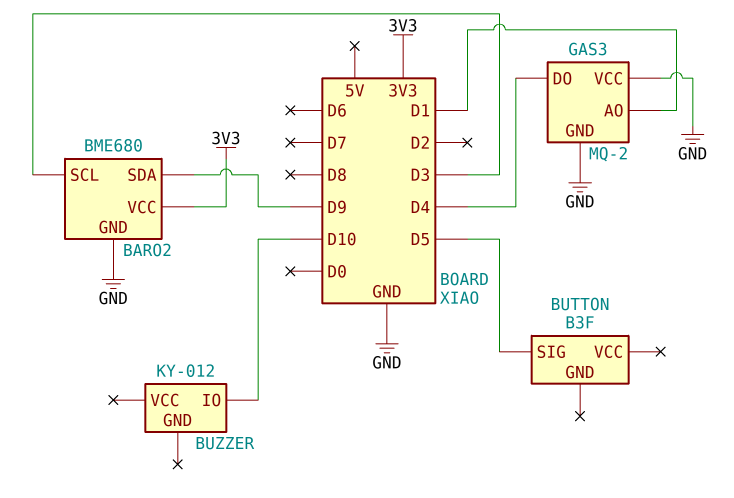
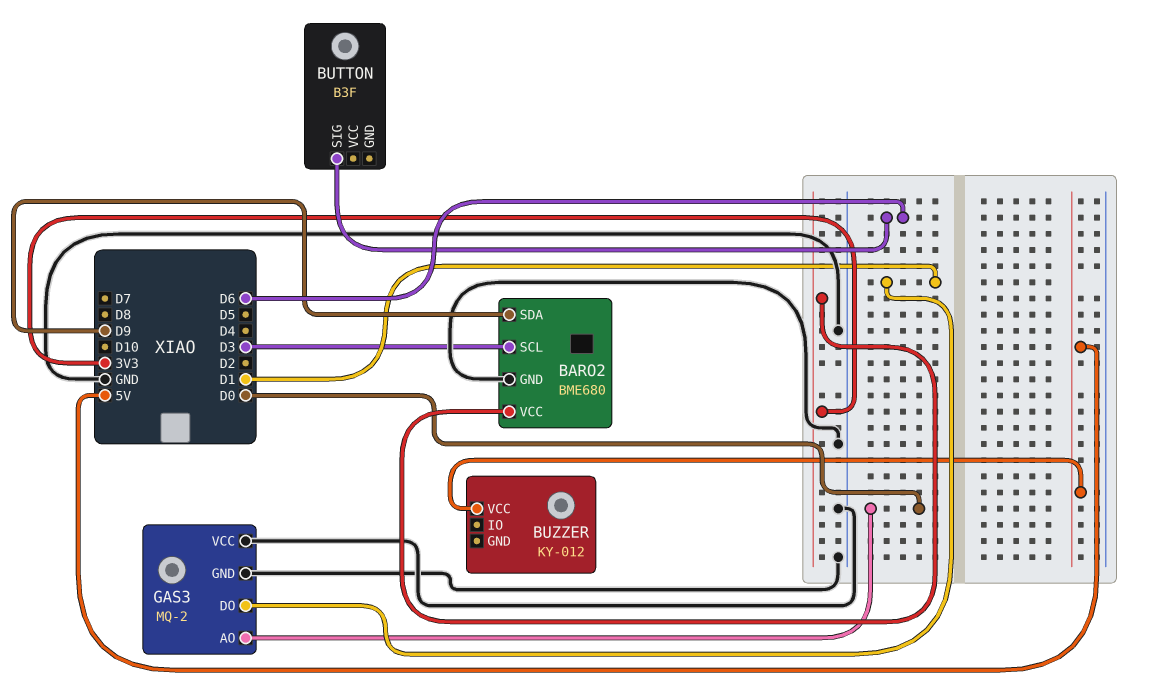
BUTTON pin SIG: D5 -> D6
BUZZER pin IO: D10 -> none
BUZZER pin VCC: none -> 5V
GAS3 pin AO: D1 -> D0
GAS3 pin DO: D4 -> D1

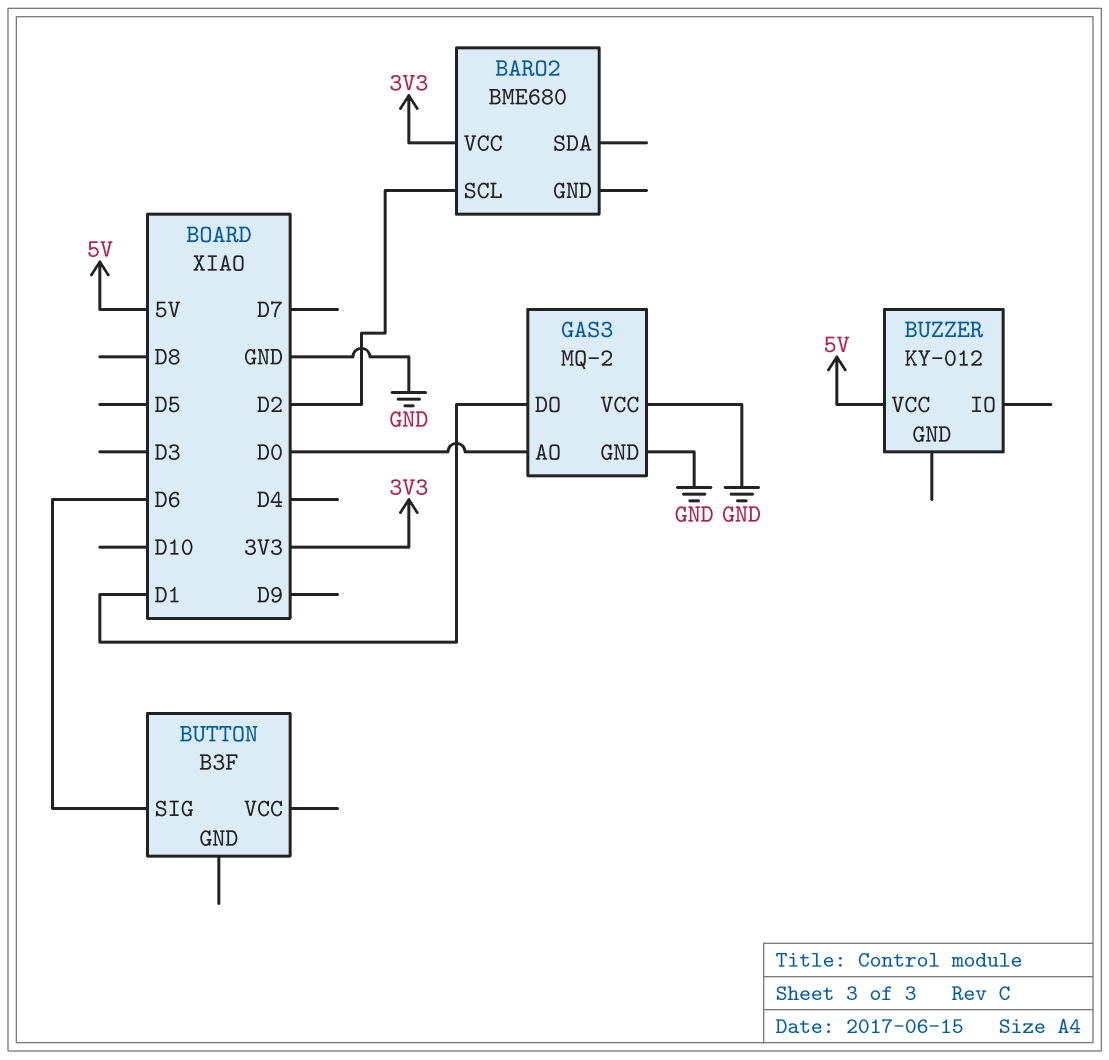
BARO2 pin GND: GND -> none
BARO2 pin SCL: D3 -> D2
BARO2 pin SDA: D9 -> none

